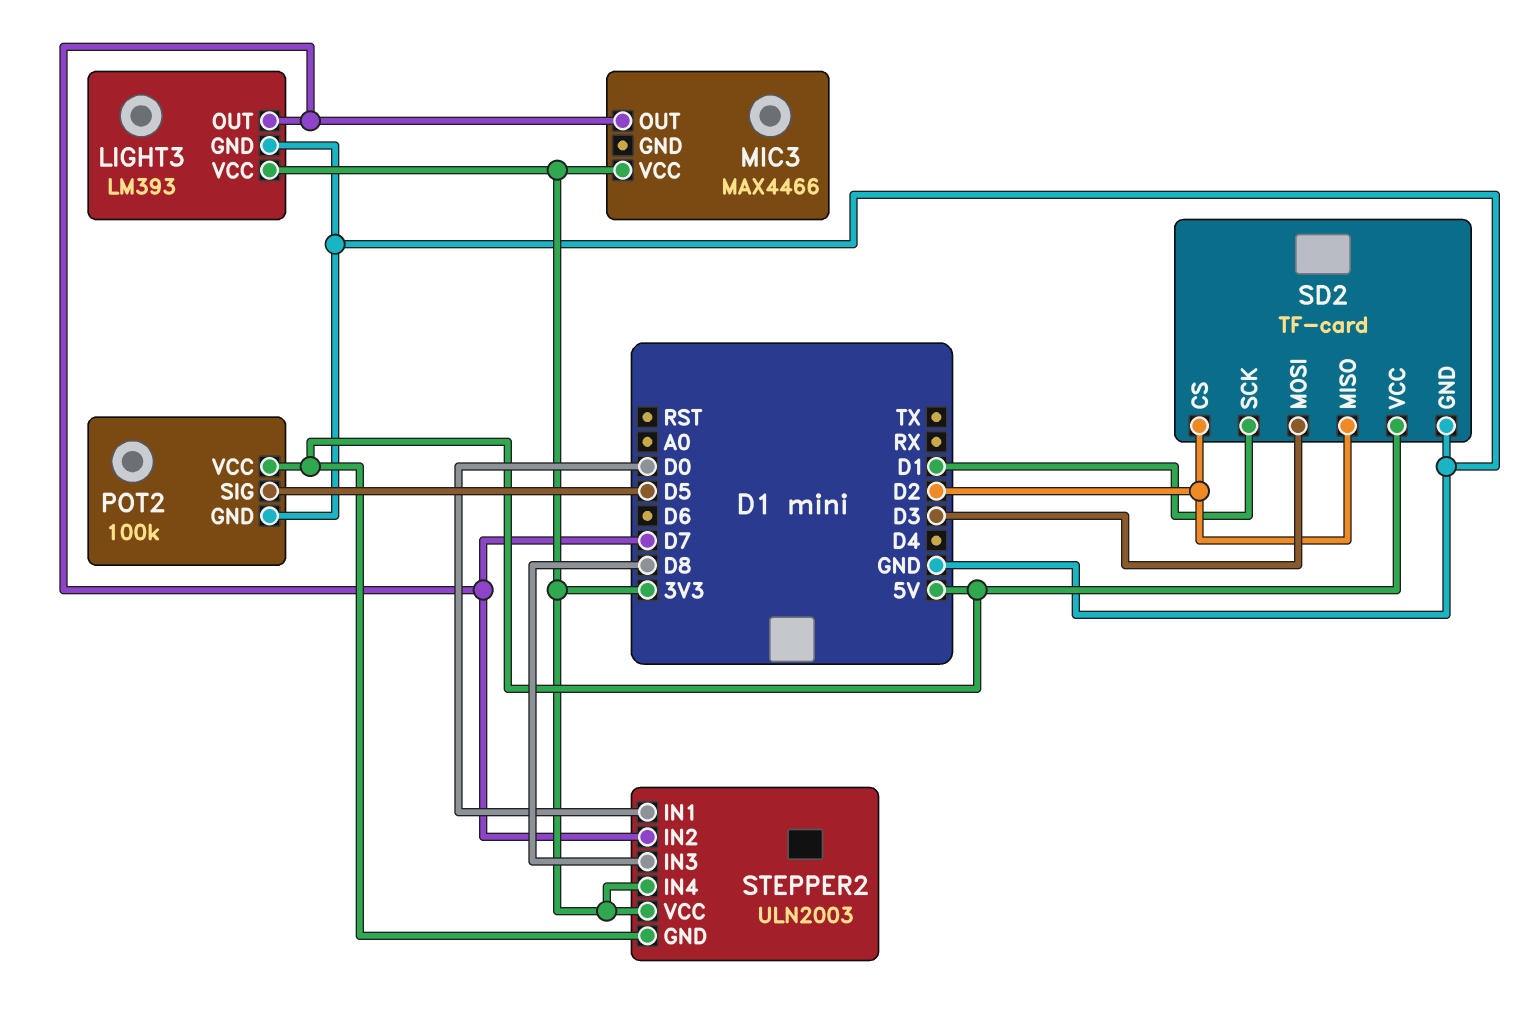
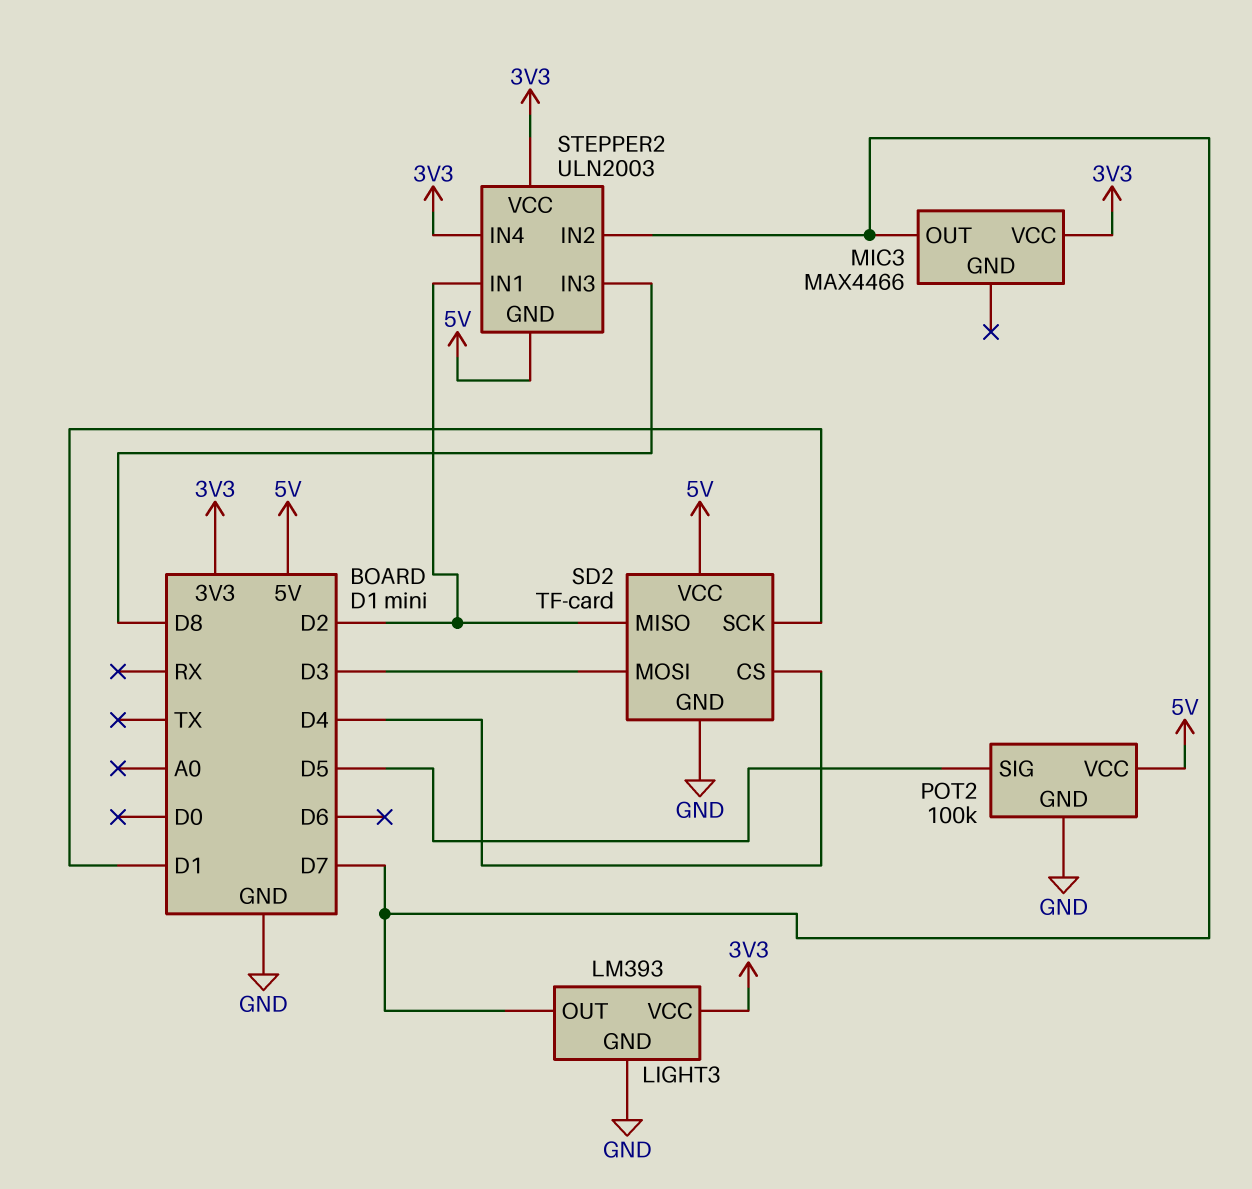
SD2 pin CS: D2 -> D4
STEPPER2 pin IN1: D0 -> D2

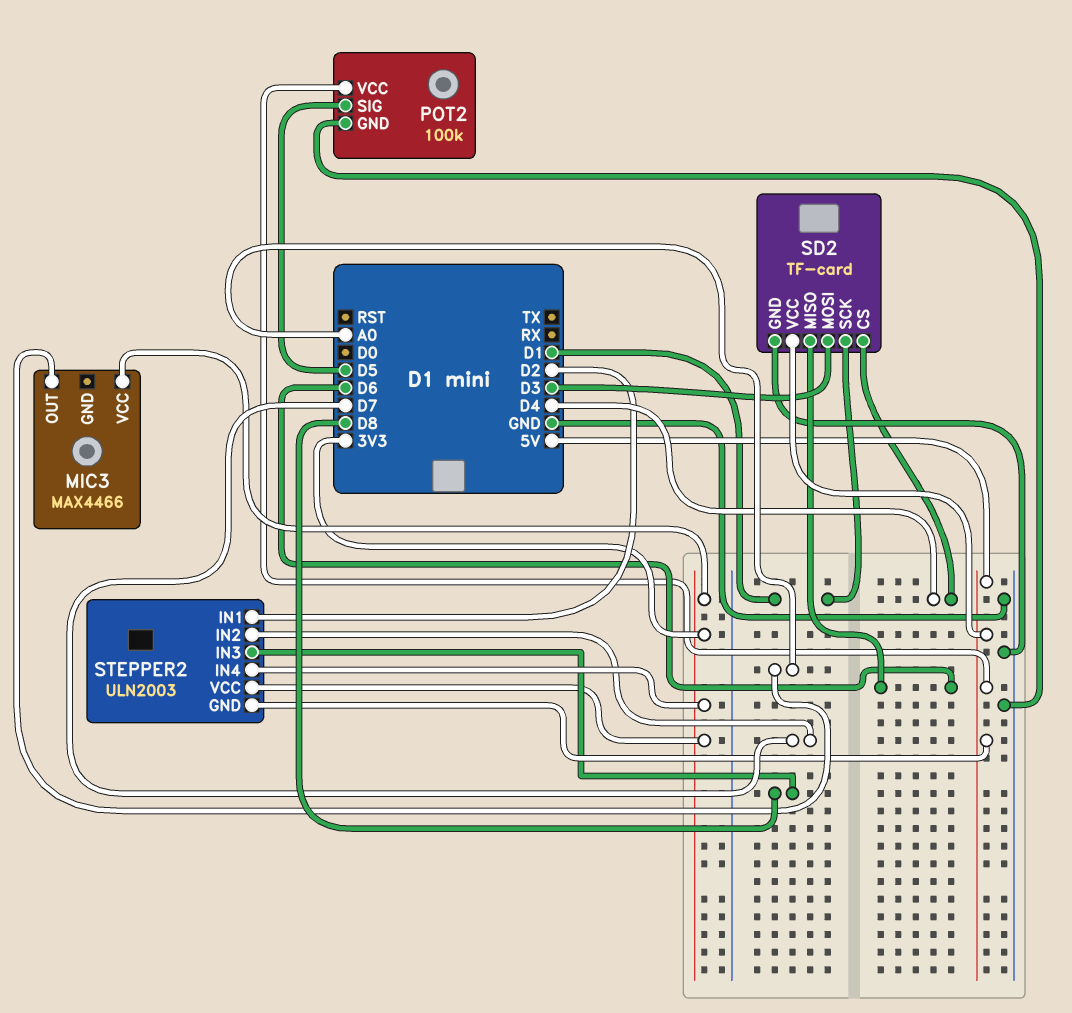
LIGHT3: LM393 -> none
LIGHT3 pin GND: GND -> none
LIGHT3 pin OUT: D7 -> none
LIGHT3 pin VCC: 3V3 -> none
MIC3 pin OUT: D7 -> A0
SD2 pin MISO: D2 -> D6

